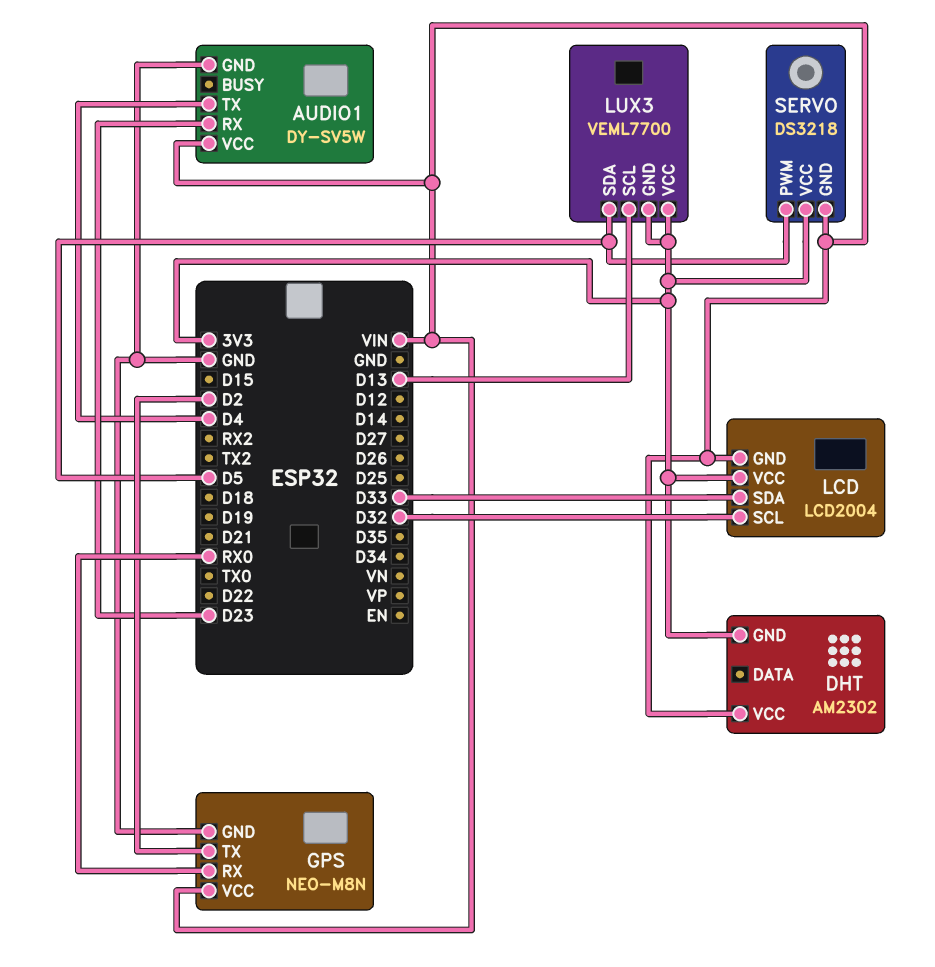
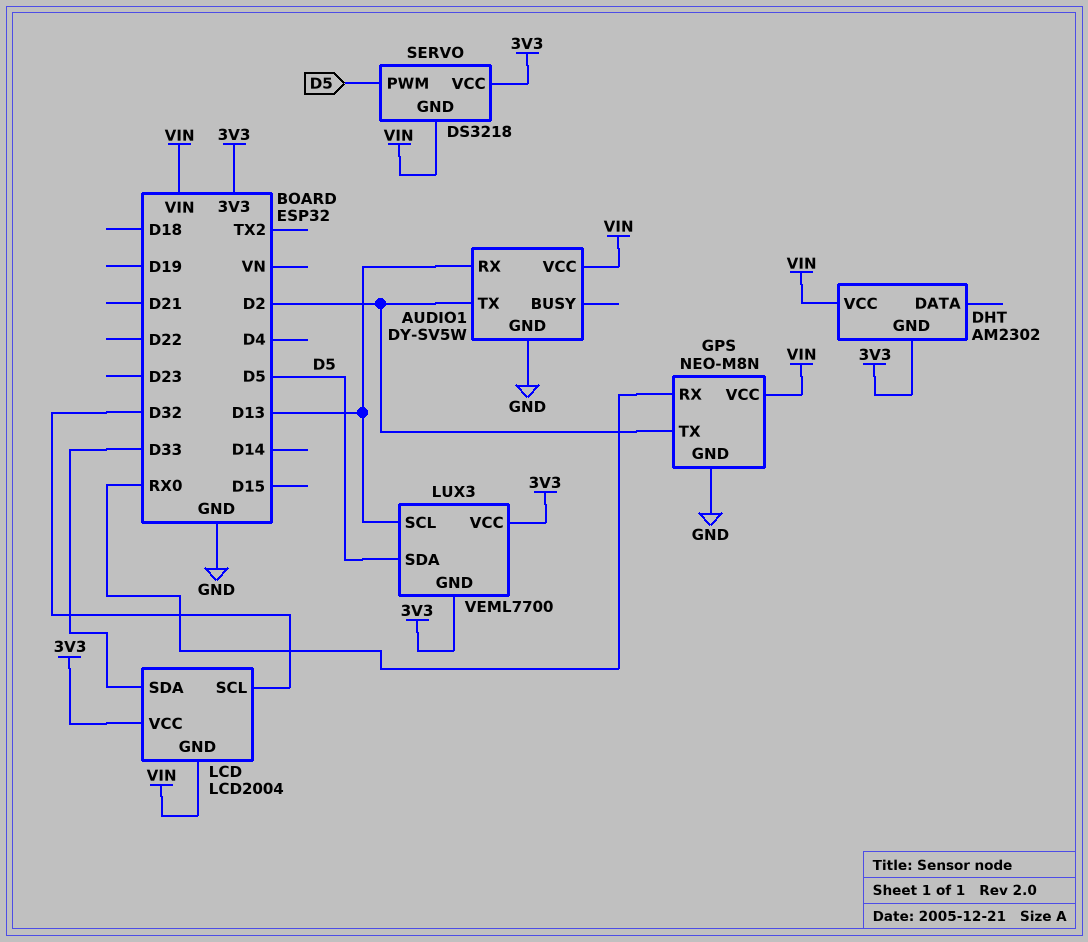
AUDIO1 pin RX: D23 -> D13
AUDIO1 pin TX: D4 -> D2

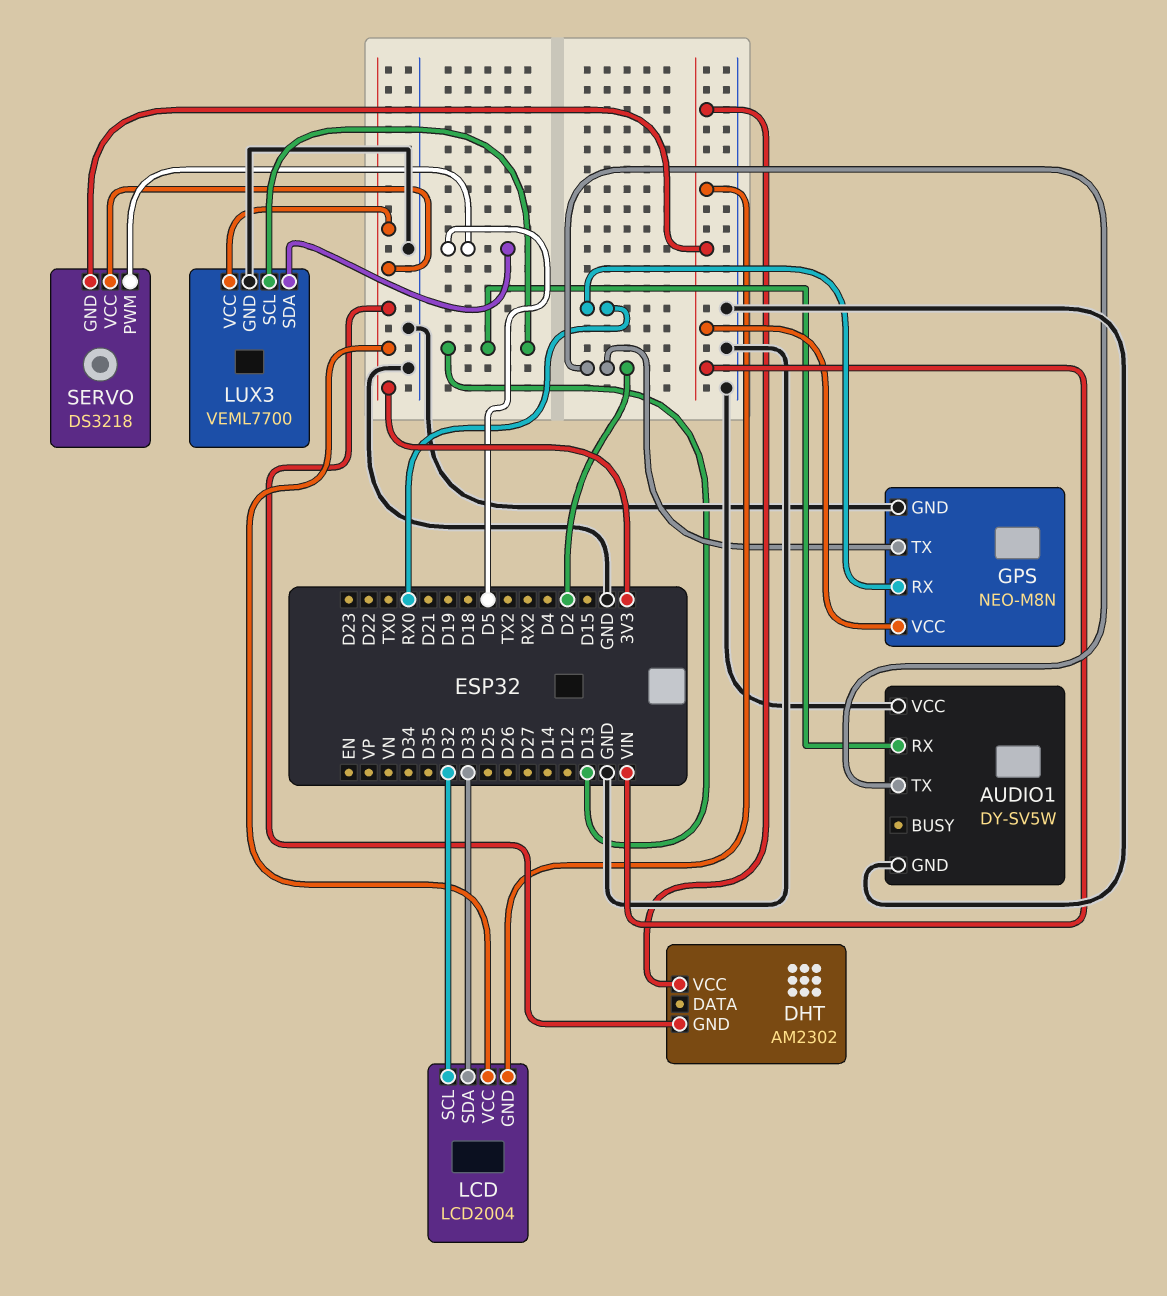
AUDIO1 pin VCC: VIN -> GND
LUX3 pin GND: 3V3 -> GND

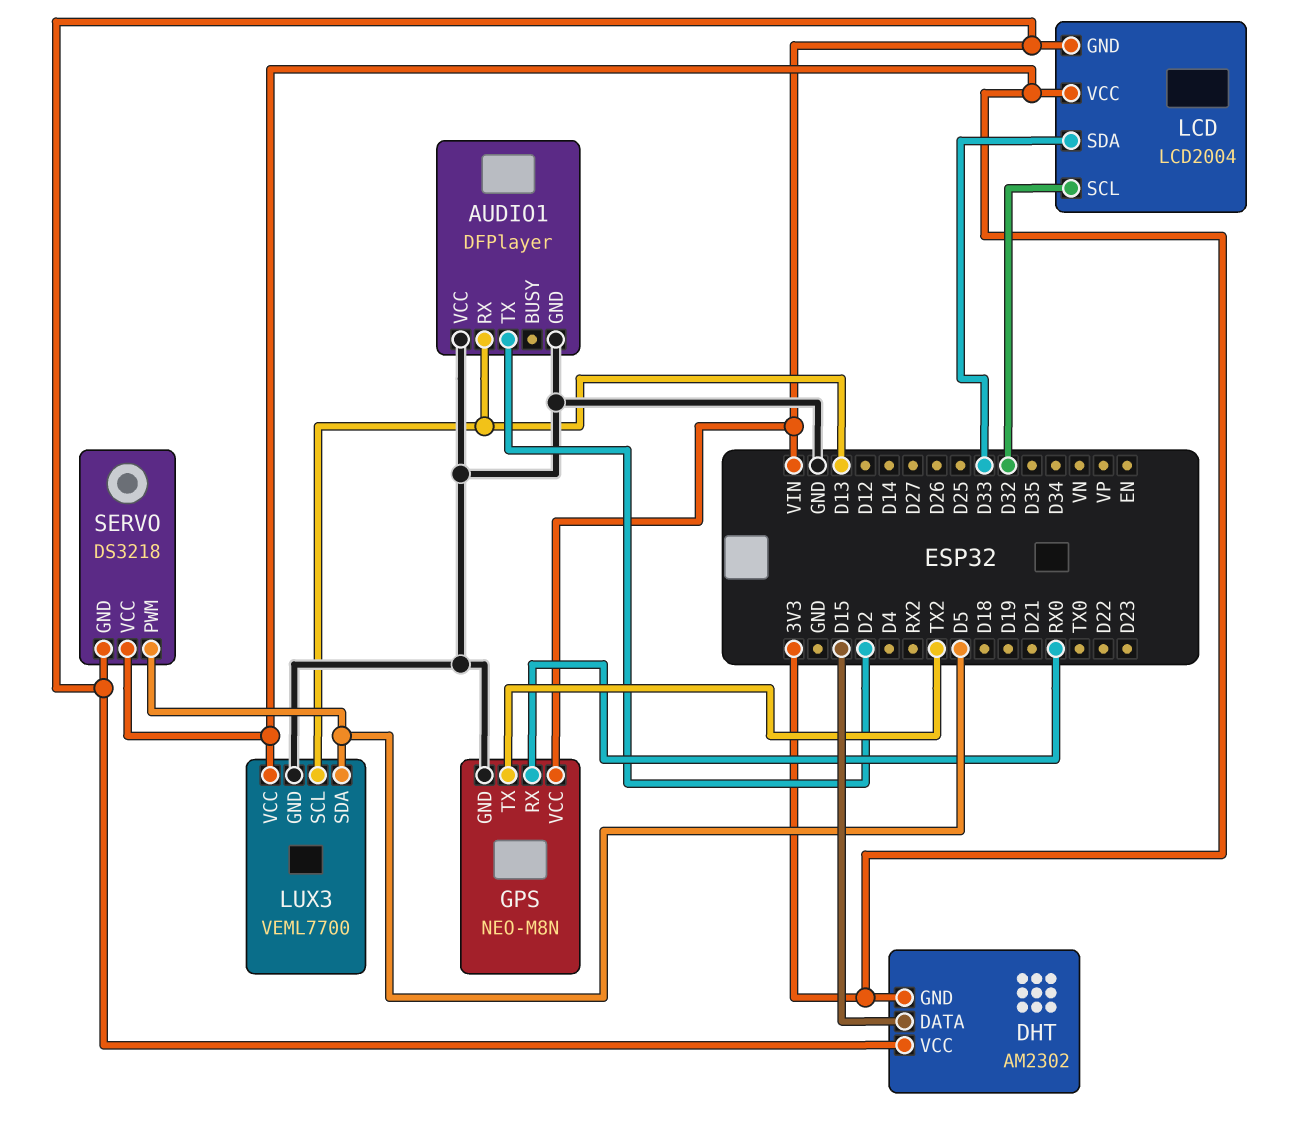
AUDIO1: DY-SV5W -> DFPlayer
DHT pin DATA: none -> D15
GPS pin TX: D2 -> TX2

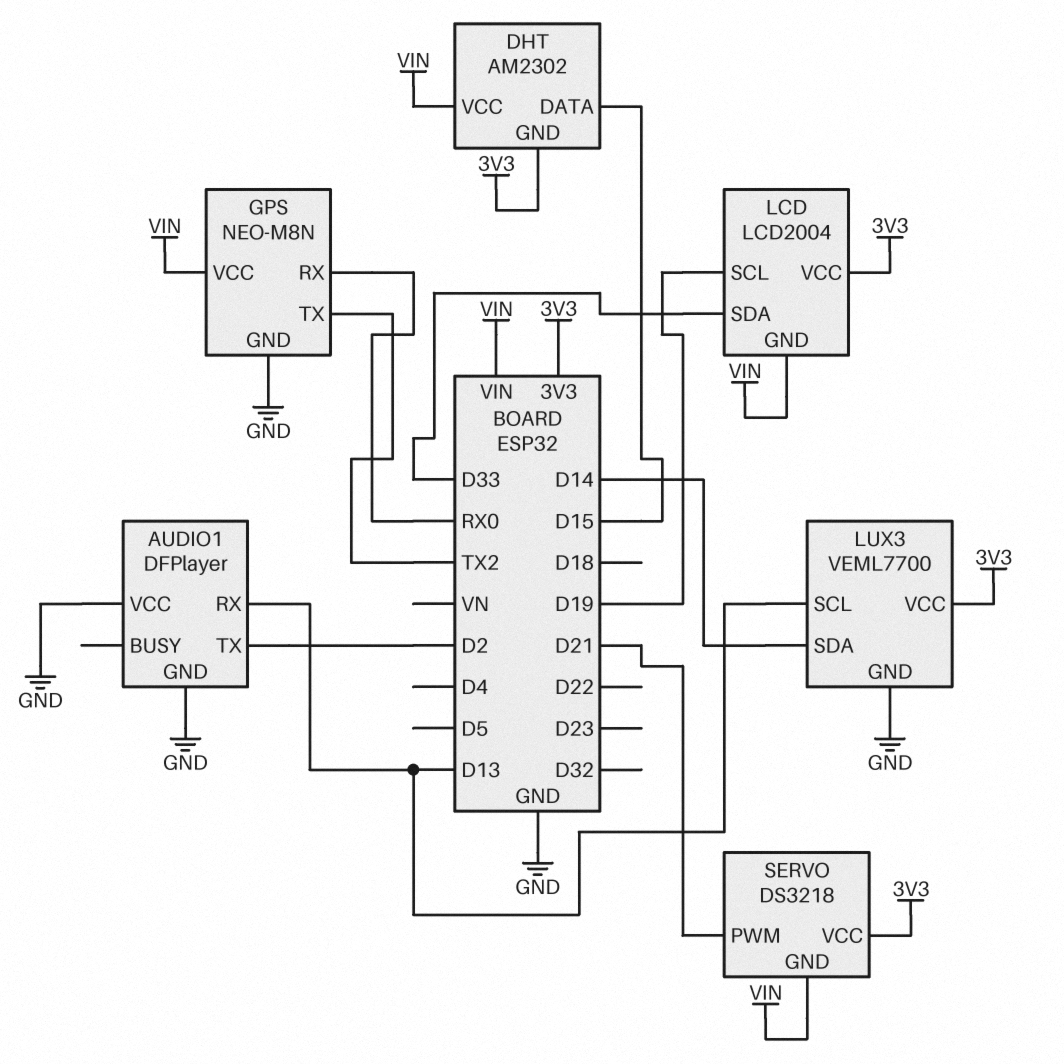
LCD pin SCL: D32 -> D19
LUX3 pin SDA: D5 -> D14
SERVO pin PWM: D5 -> D21

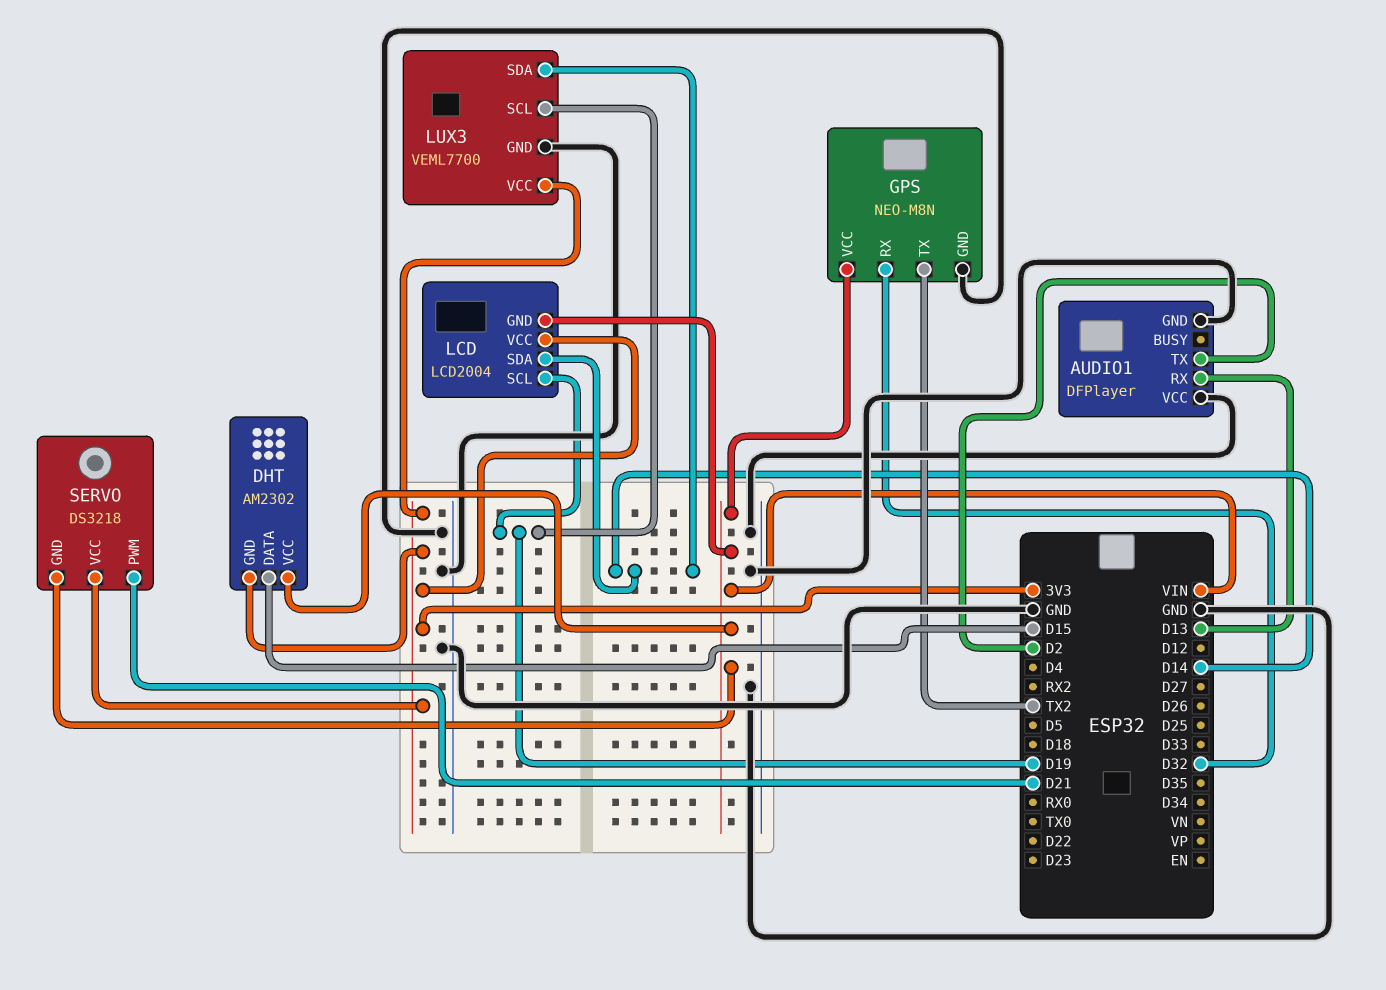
GPS pin RX: RX0 -> D32
LCD pin SDA: D33 -> D14
LUX3 pin SCL: D13 -> D19

